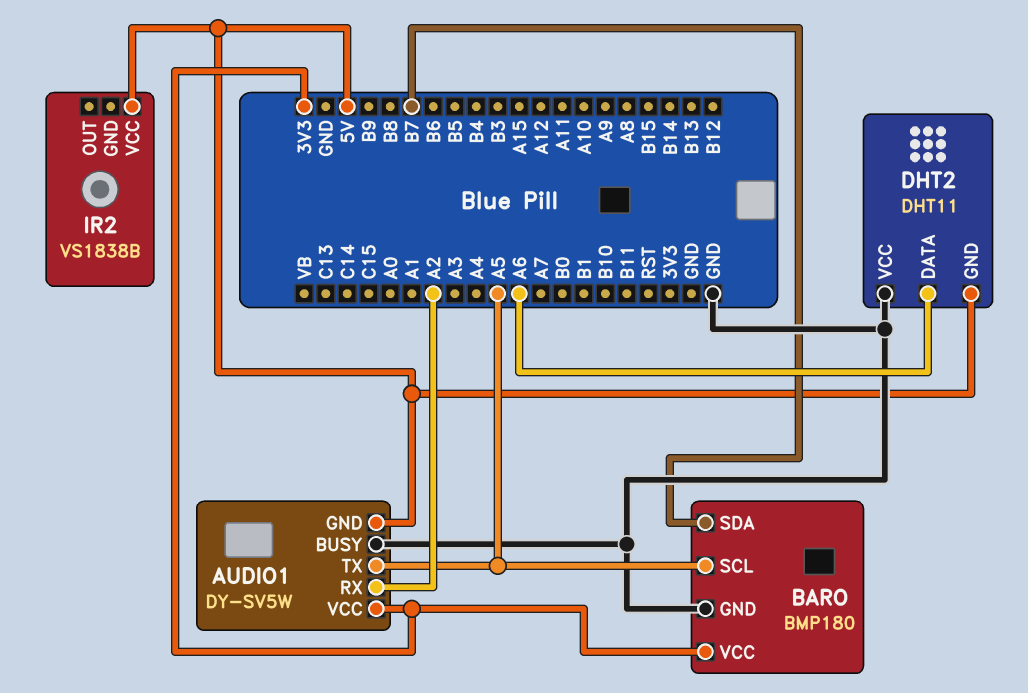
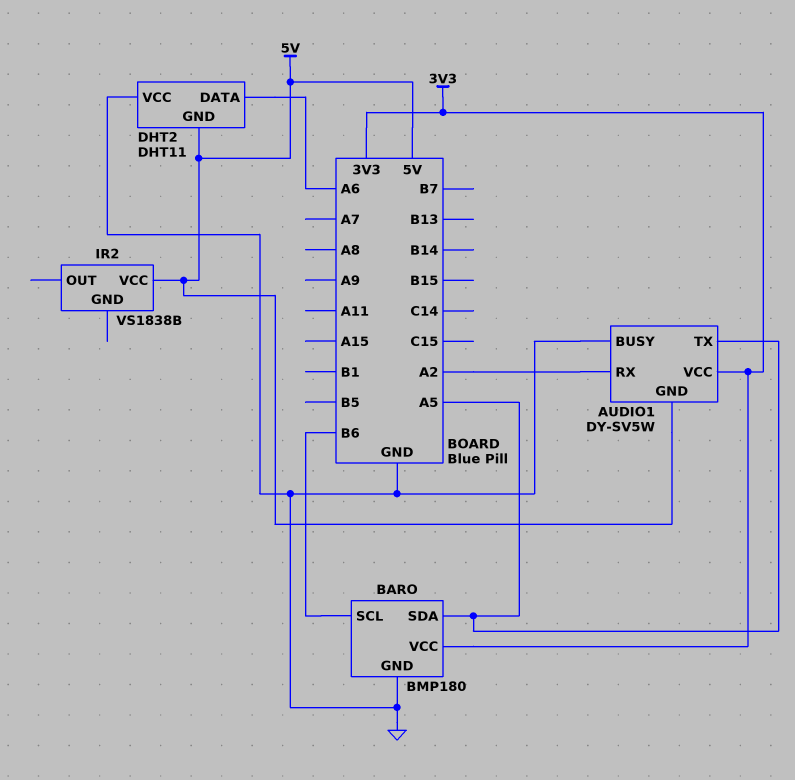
BARO pin SCL: A5 -> B6
BARO pin SDA: B7 -> A5

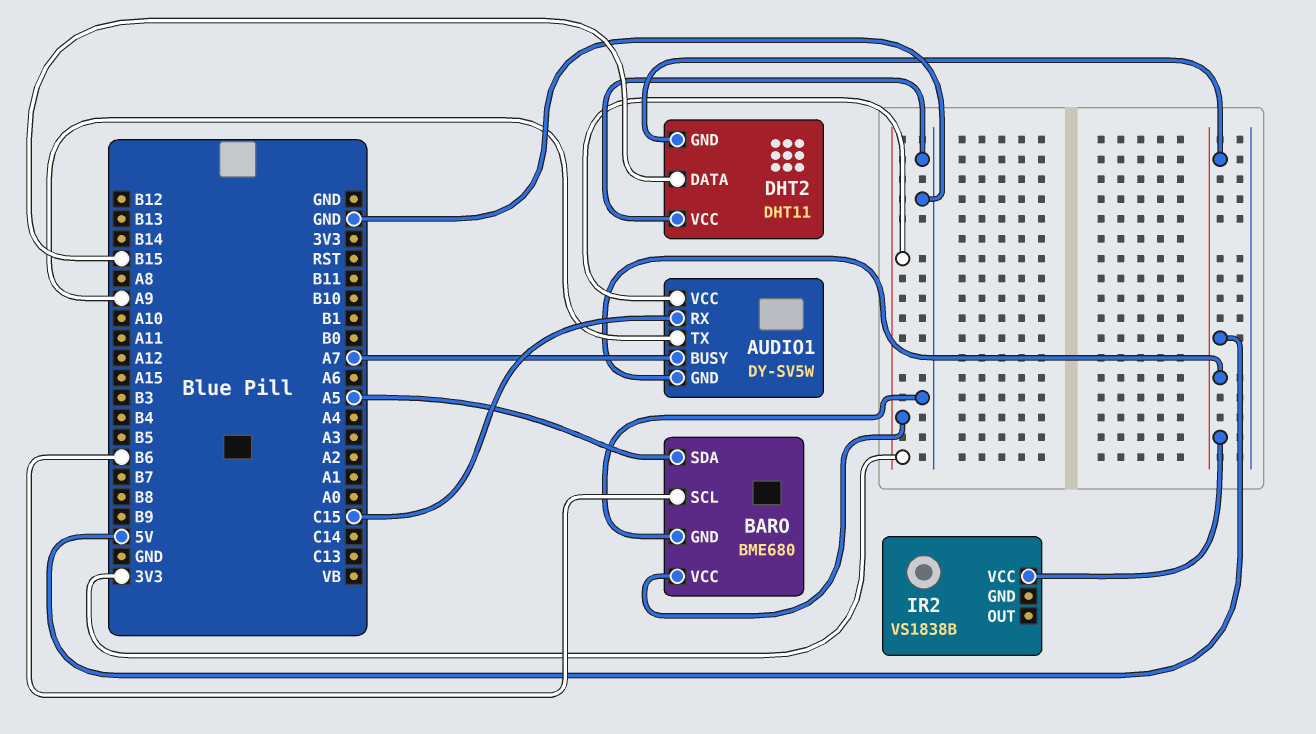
AUDIO1 pin BUSY: GND -> A7
AUDIO1 pin RX: A2 -> C15
AUDIO1 pin TX: A5 -> A9
BARO: BMP180 -> BME680
DHT2 pin DATA: A6 -> B15

